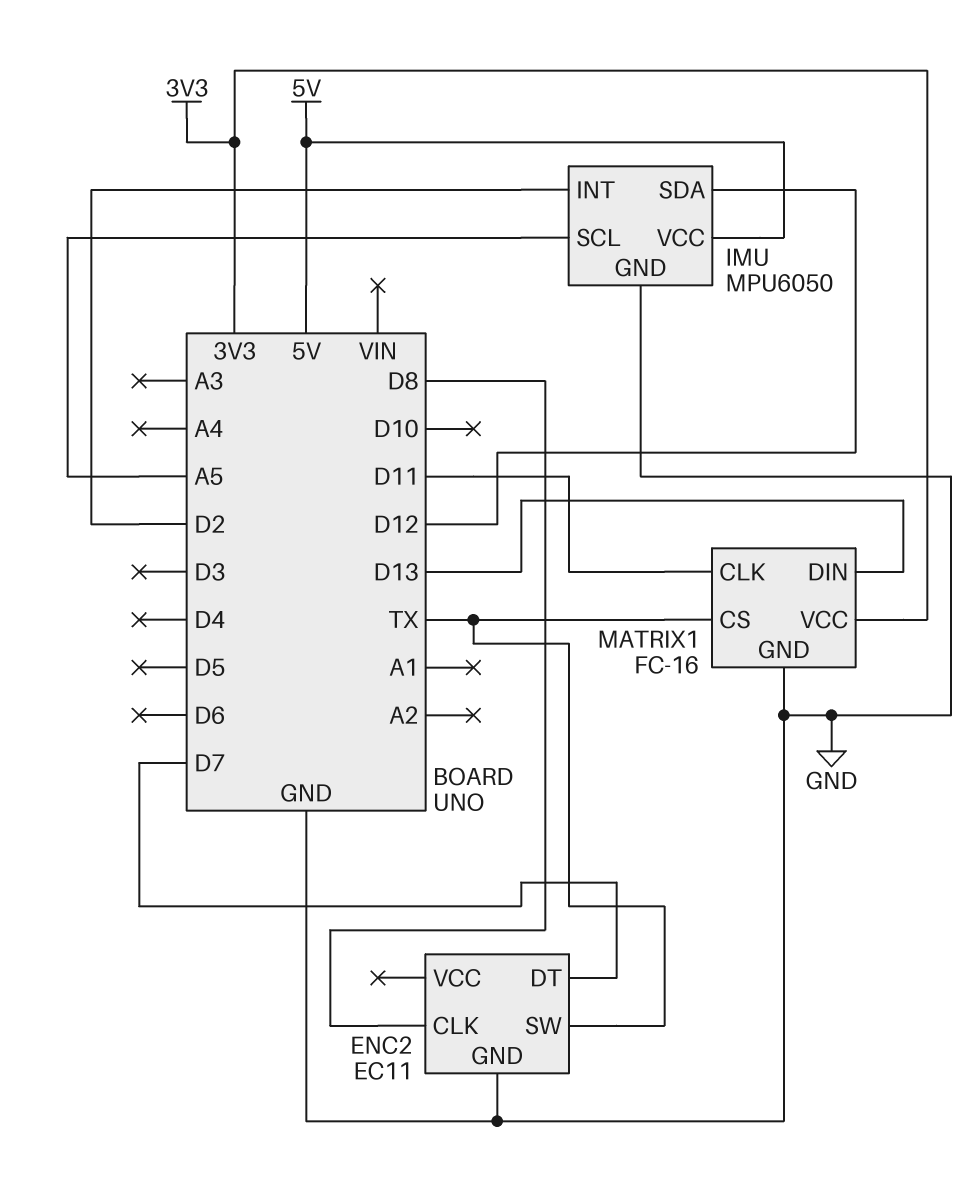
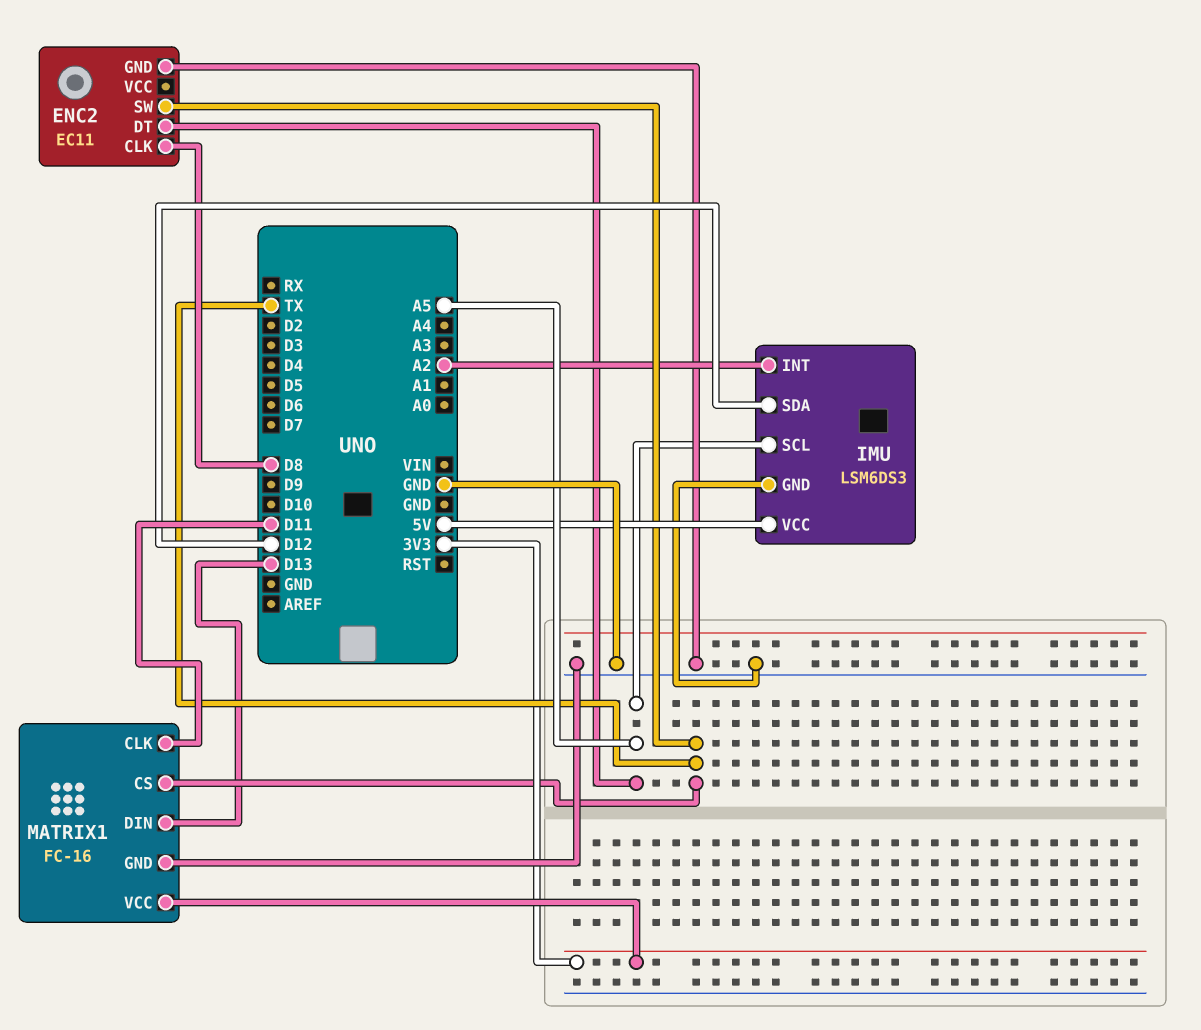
ENC2 pin DT: D7 -> A5
IMU: MPU6050 -> LSM6DS3
IMU pin INT: D2 -> A2

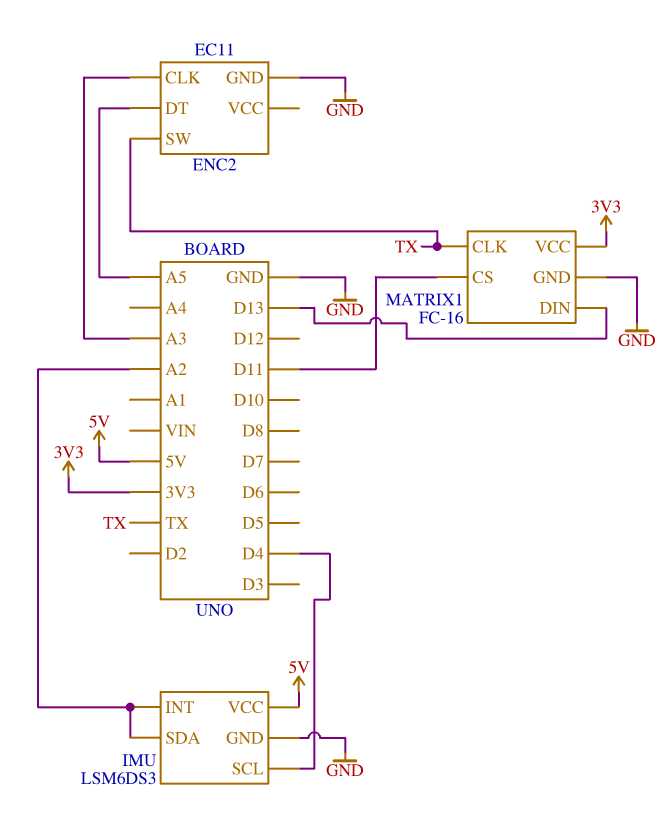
ENC2 pin CLK: D8 -> A3
IMU pin SCL: A5 -> D4
IMU pin SDA: D12 -> A2
MATRIX1 pin CLK: D11 -> TX
MATRIX1 pin CS: TX -> D11

